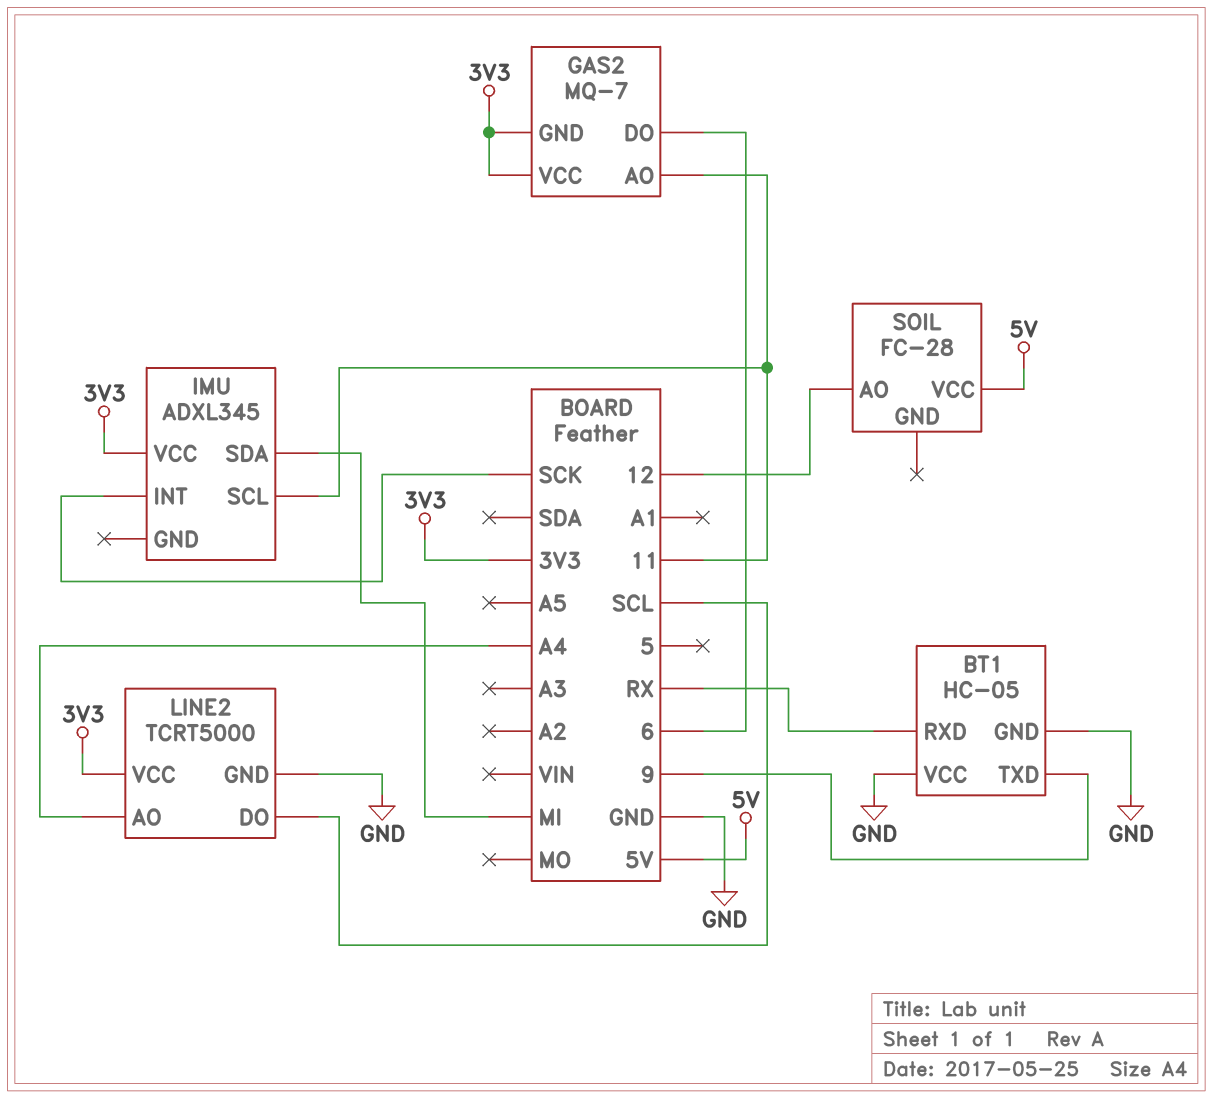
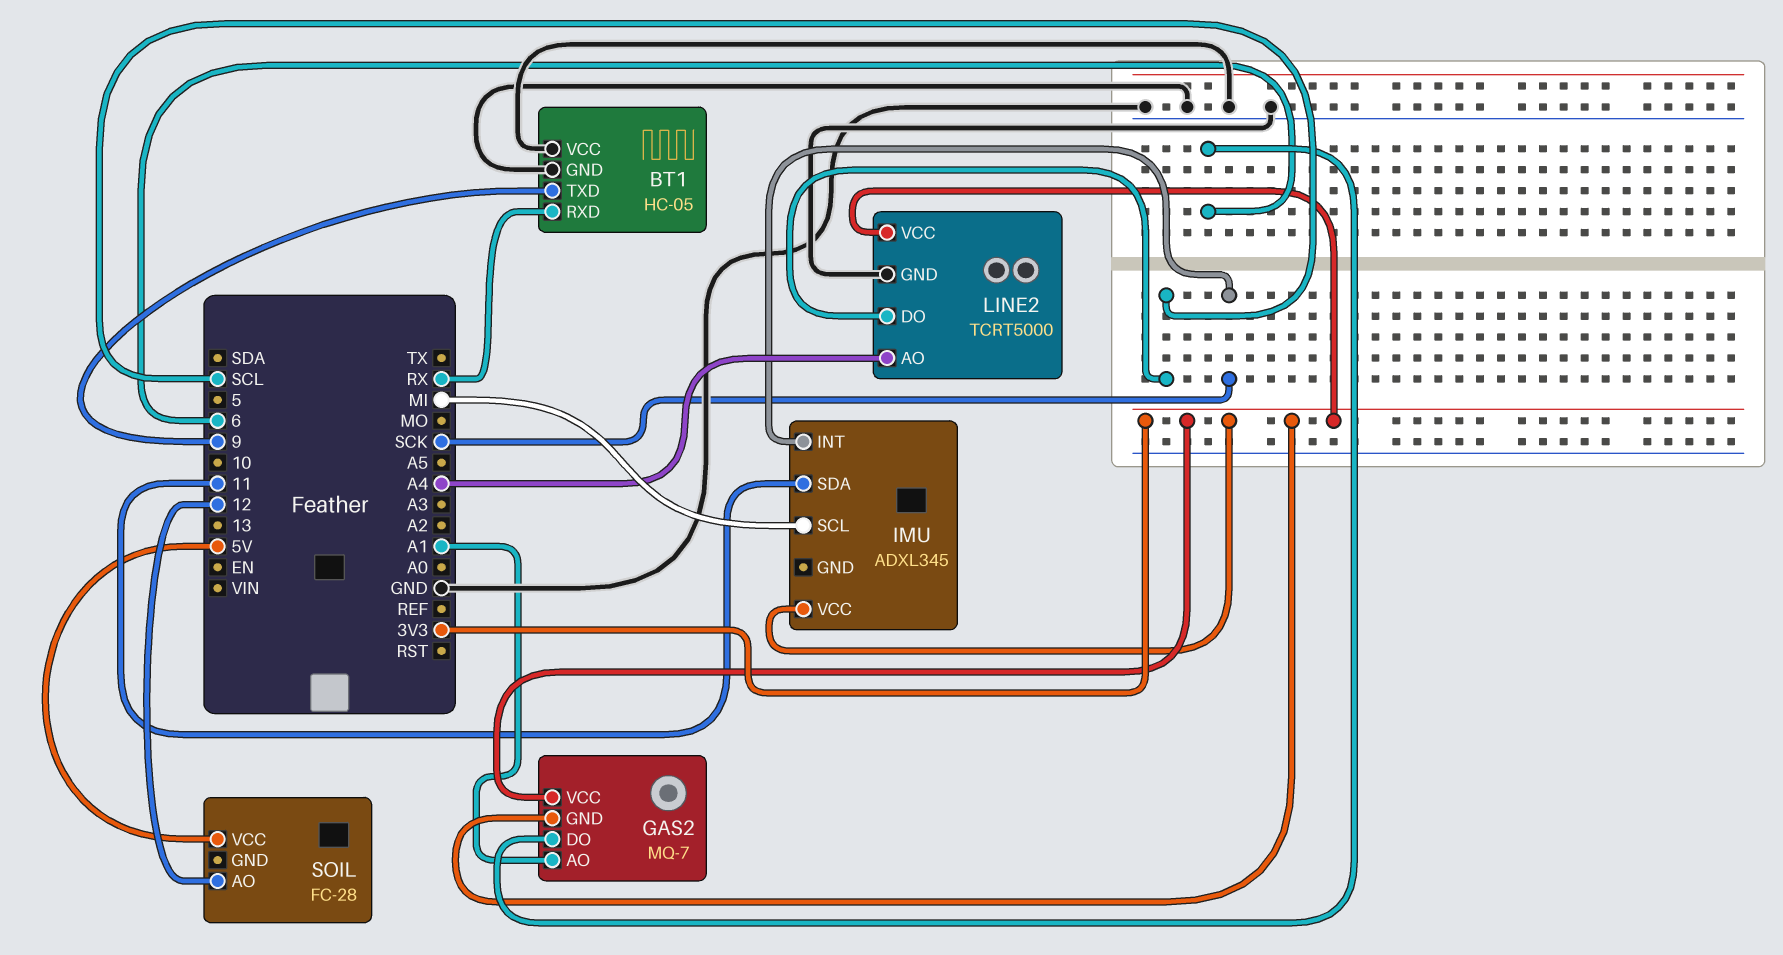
GAS2 pin AO: 11 -> A1
IMU pin SCL: 11 -> MI
IMU pin SDA: MI -> 11

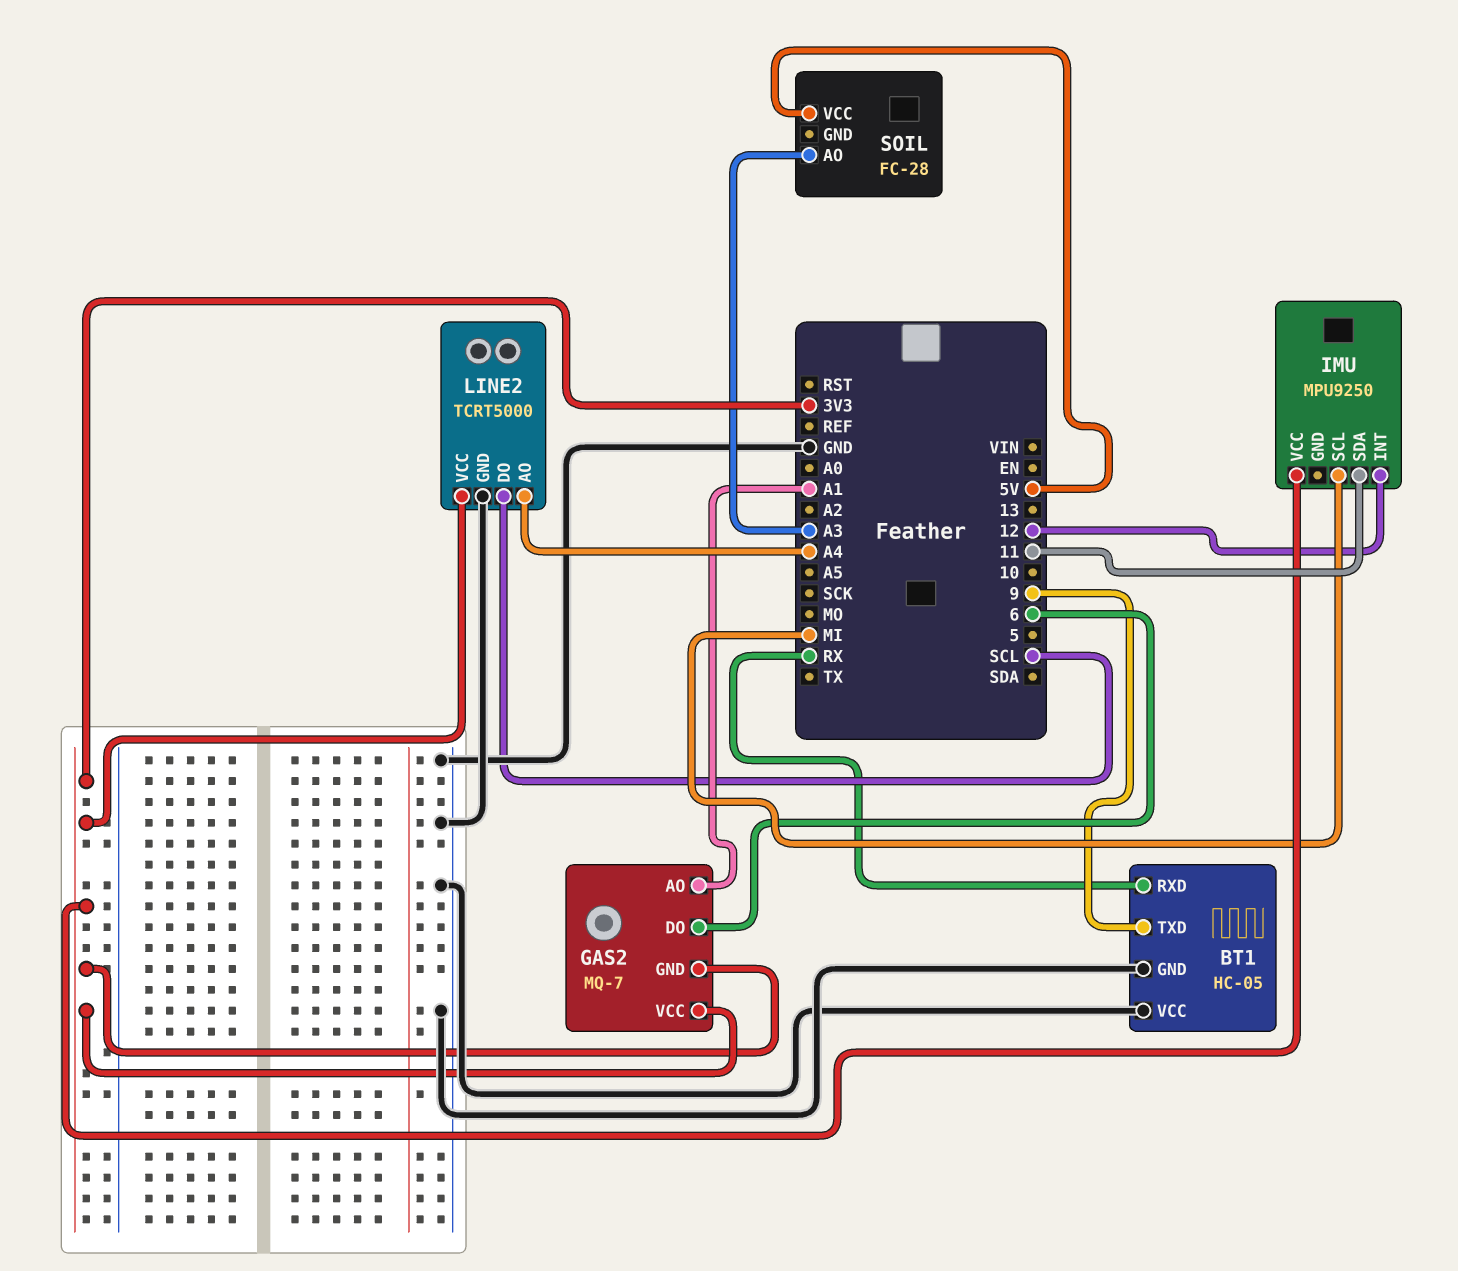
IMU: ADXL345 -> MPU9250
IMU pin INT: SCK -> 12
SOIL pin AO: 12 -> A3

